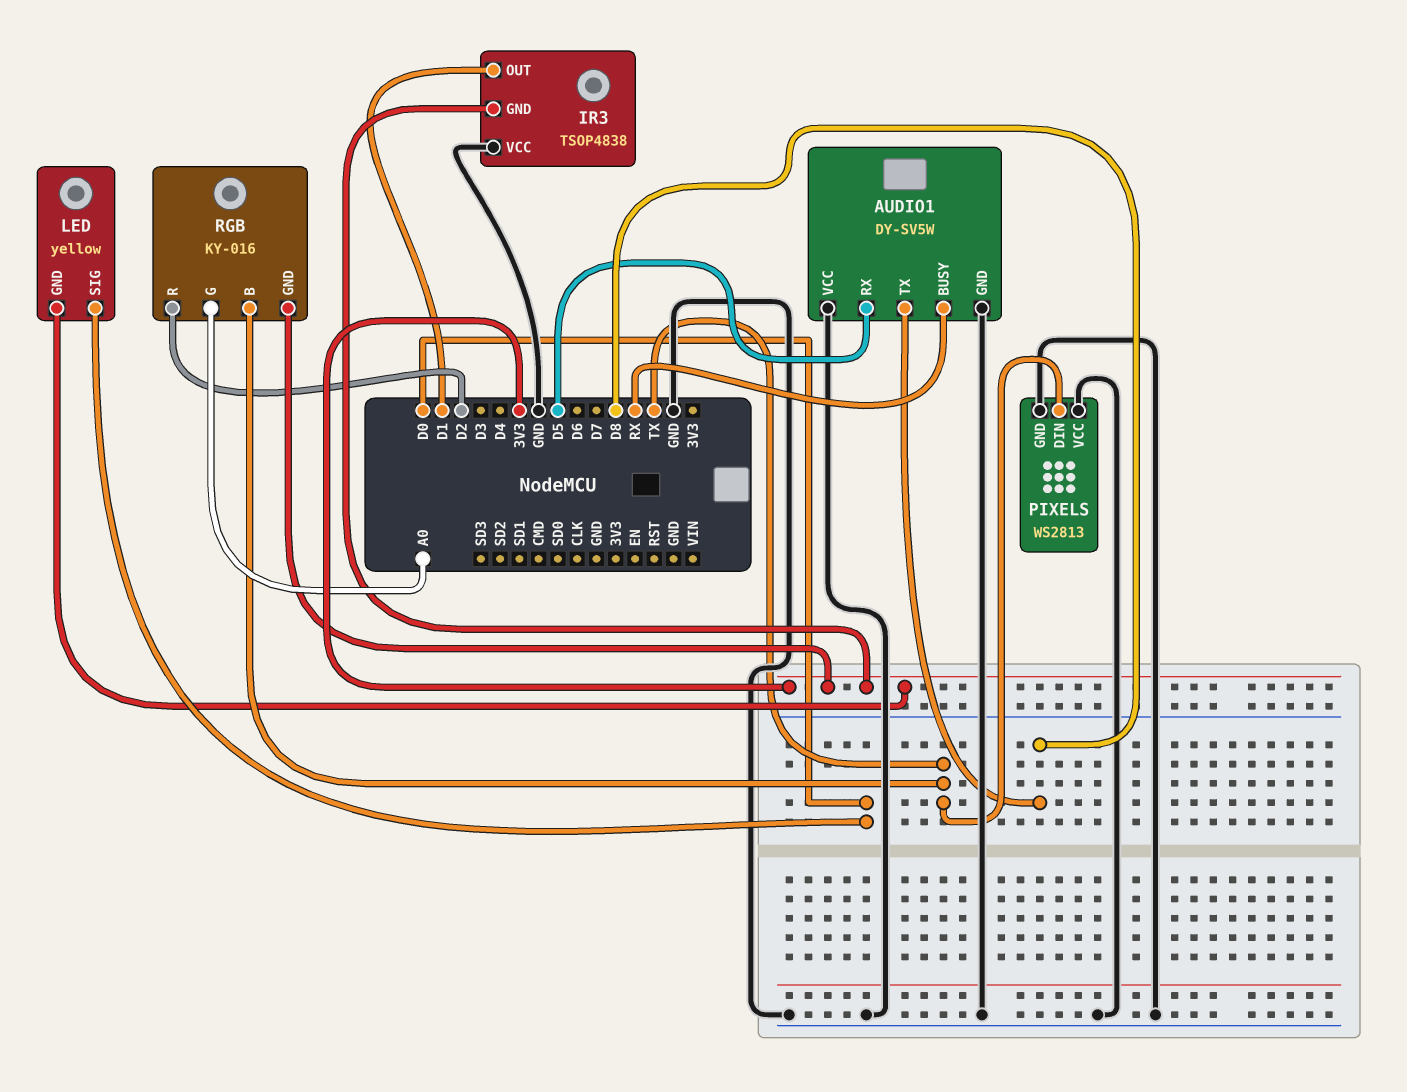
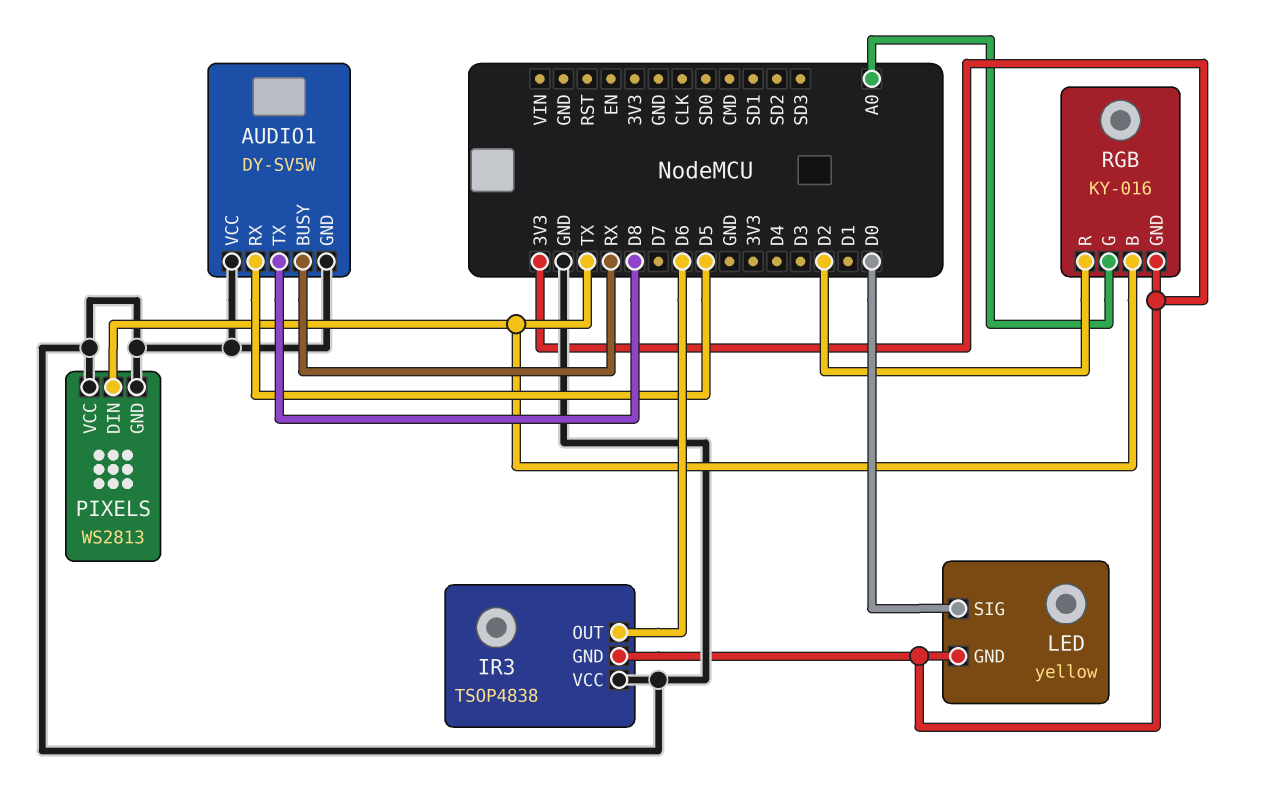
IR3 pin OUT: D1 -> D6

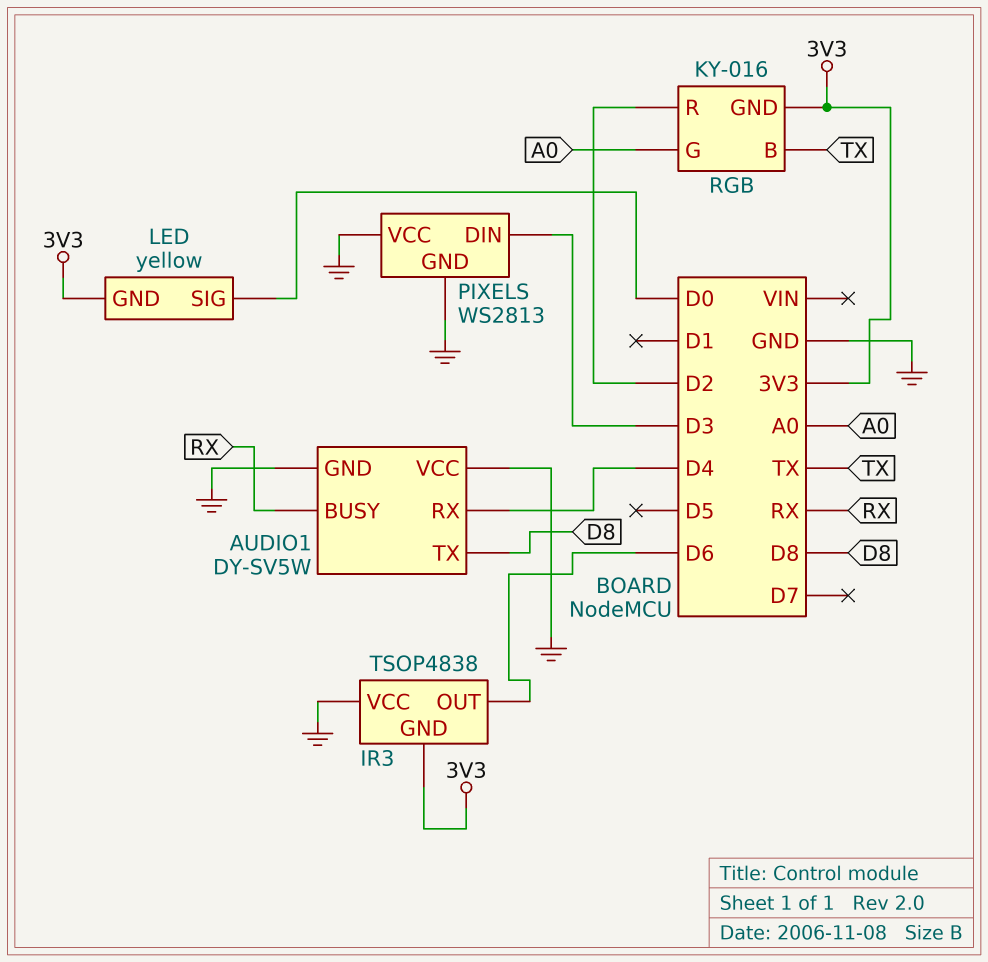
AUDIO1 pin RX: D5 -> D4
PIXELS pin DIN: TX -> D3

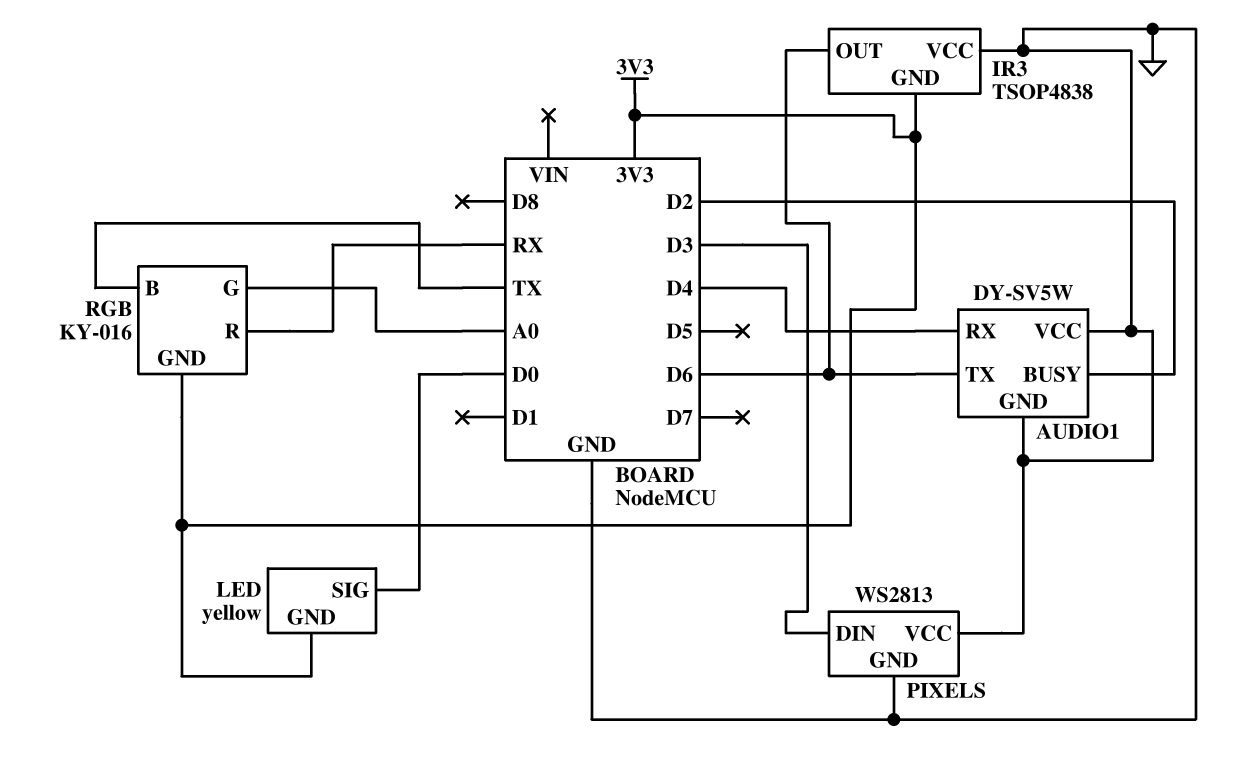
AUDIO1 pin BUSY: RX -> D2
AUDIO1 pin TX: D8 -> D6
RGB pin R: D2 -> RX

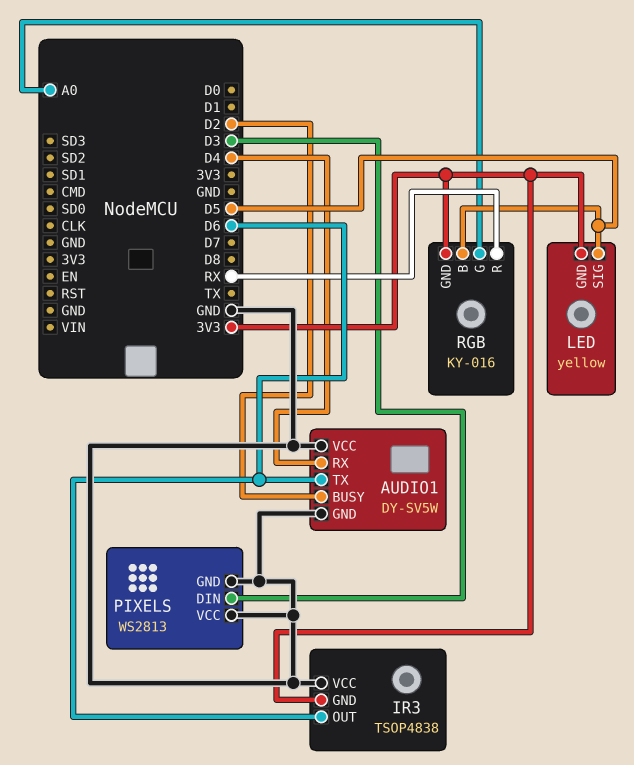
LED pin SIG: D0 -> D5
RGB pin B: TX -> D5

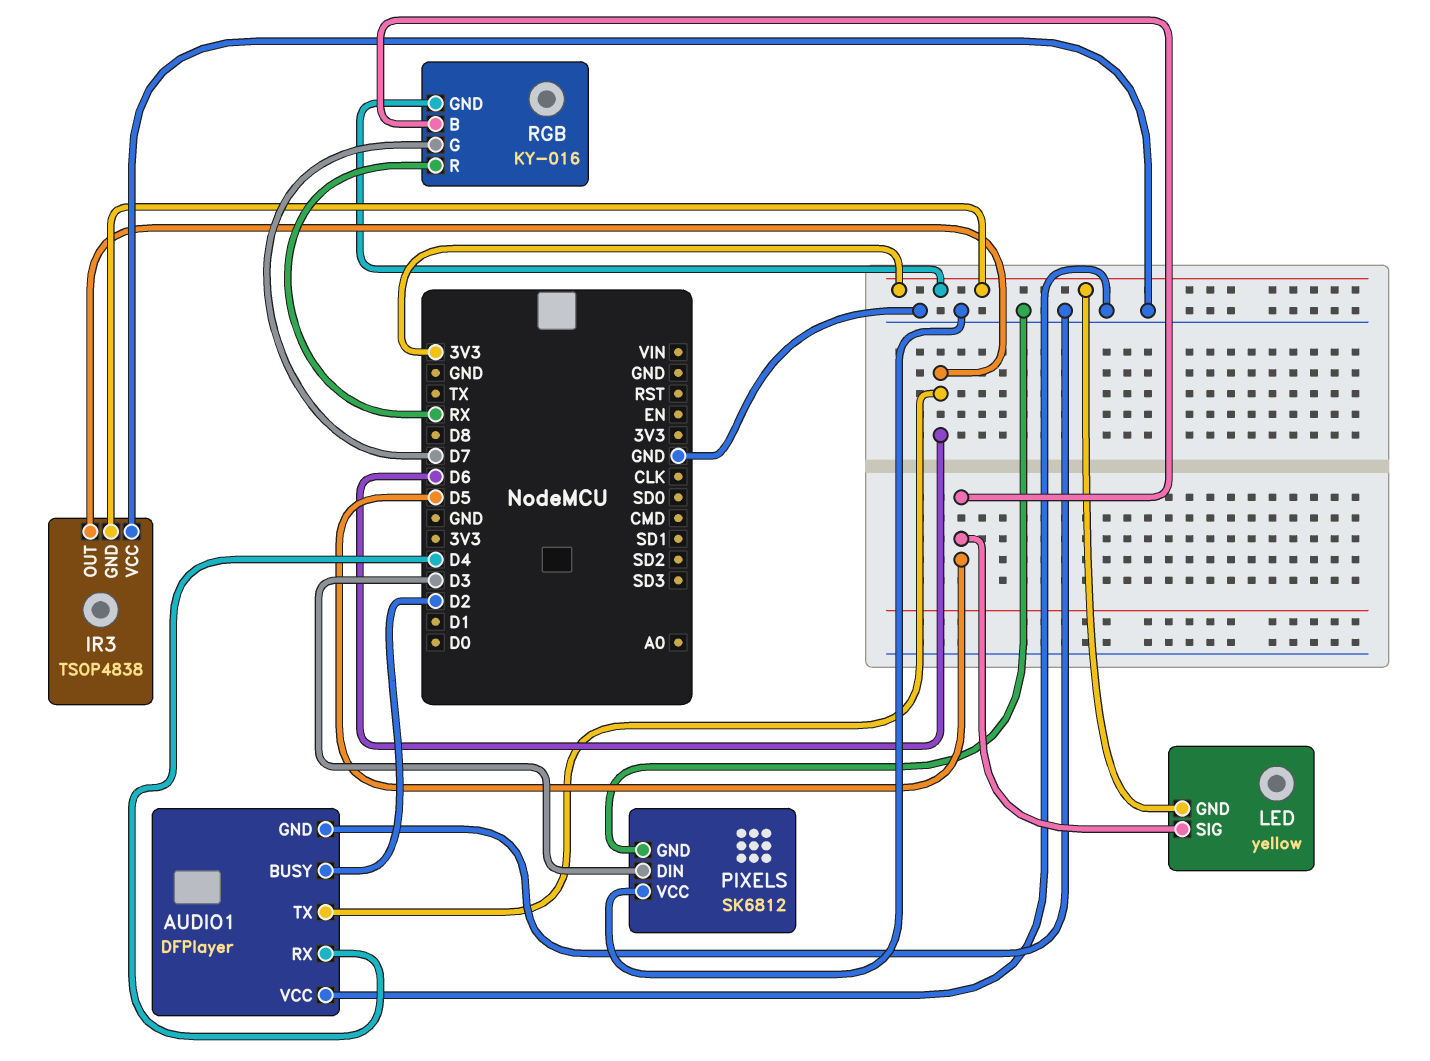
AUDIO1: DY-SV5W -> DFPlayer
PIXELS: WS2813 -> SK6812
RGB pin G: A0 -> D7

